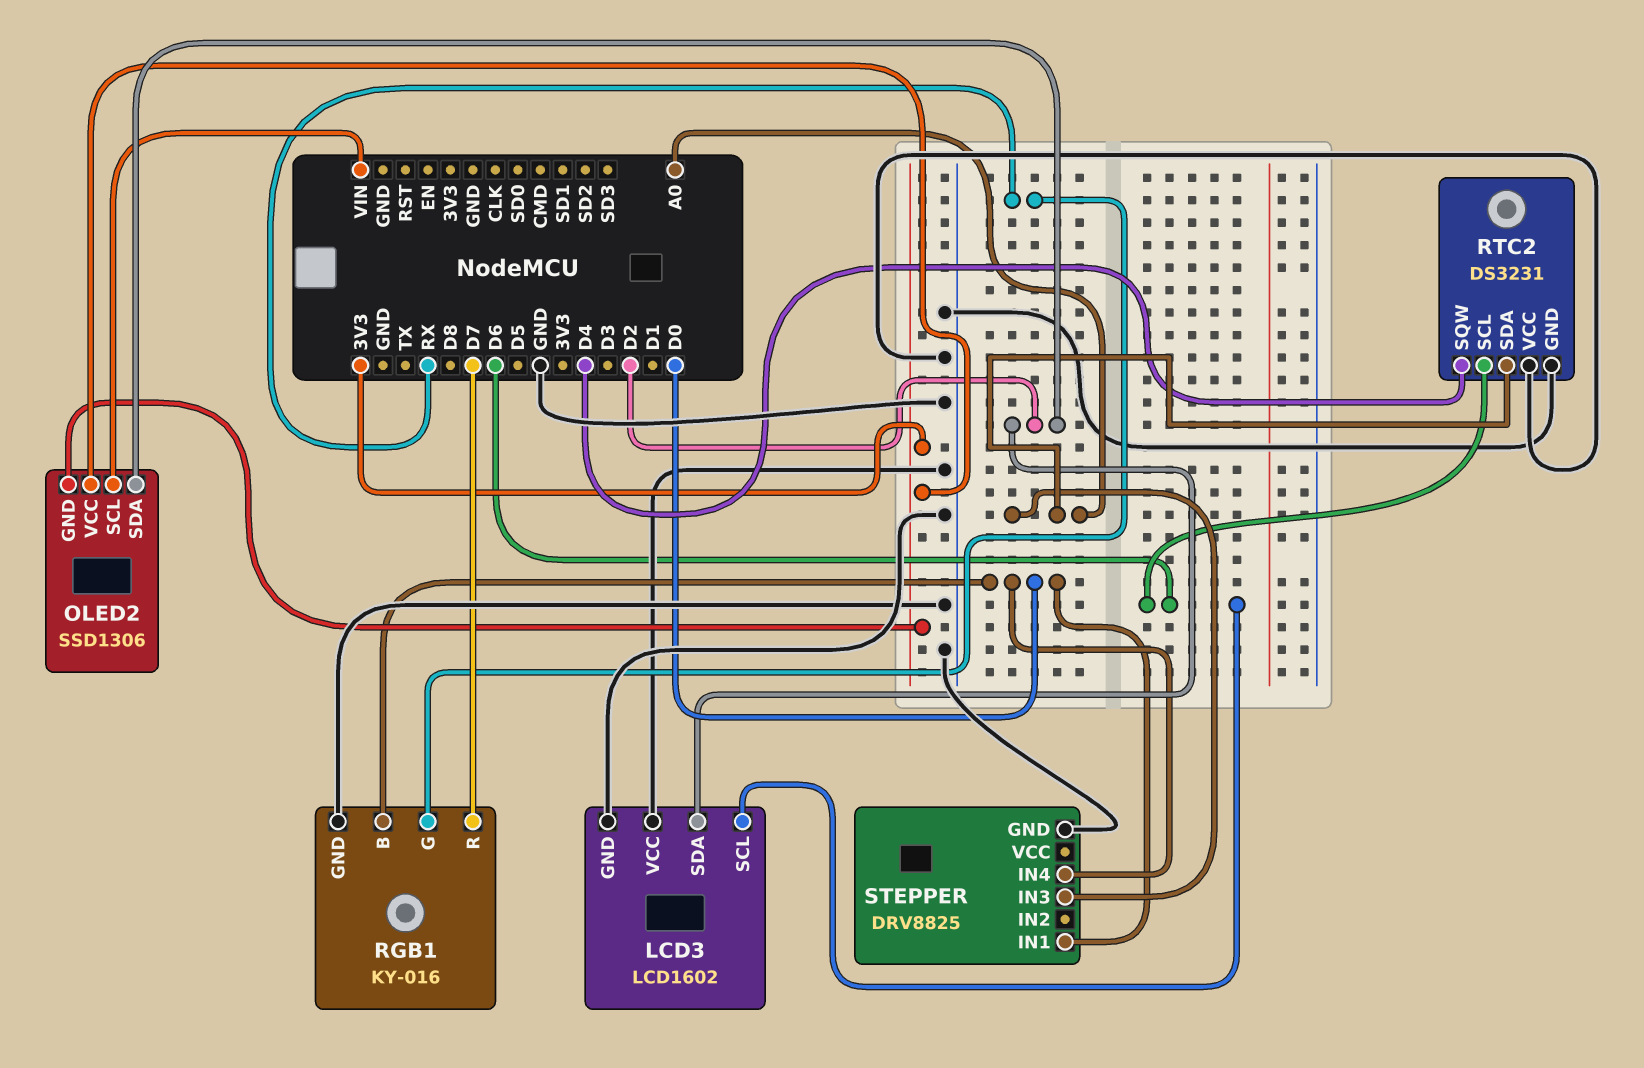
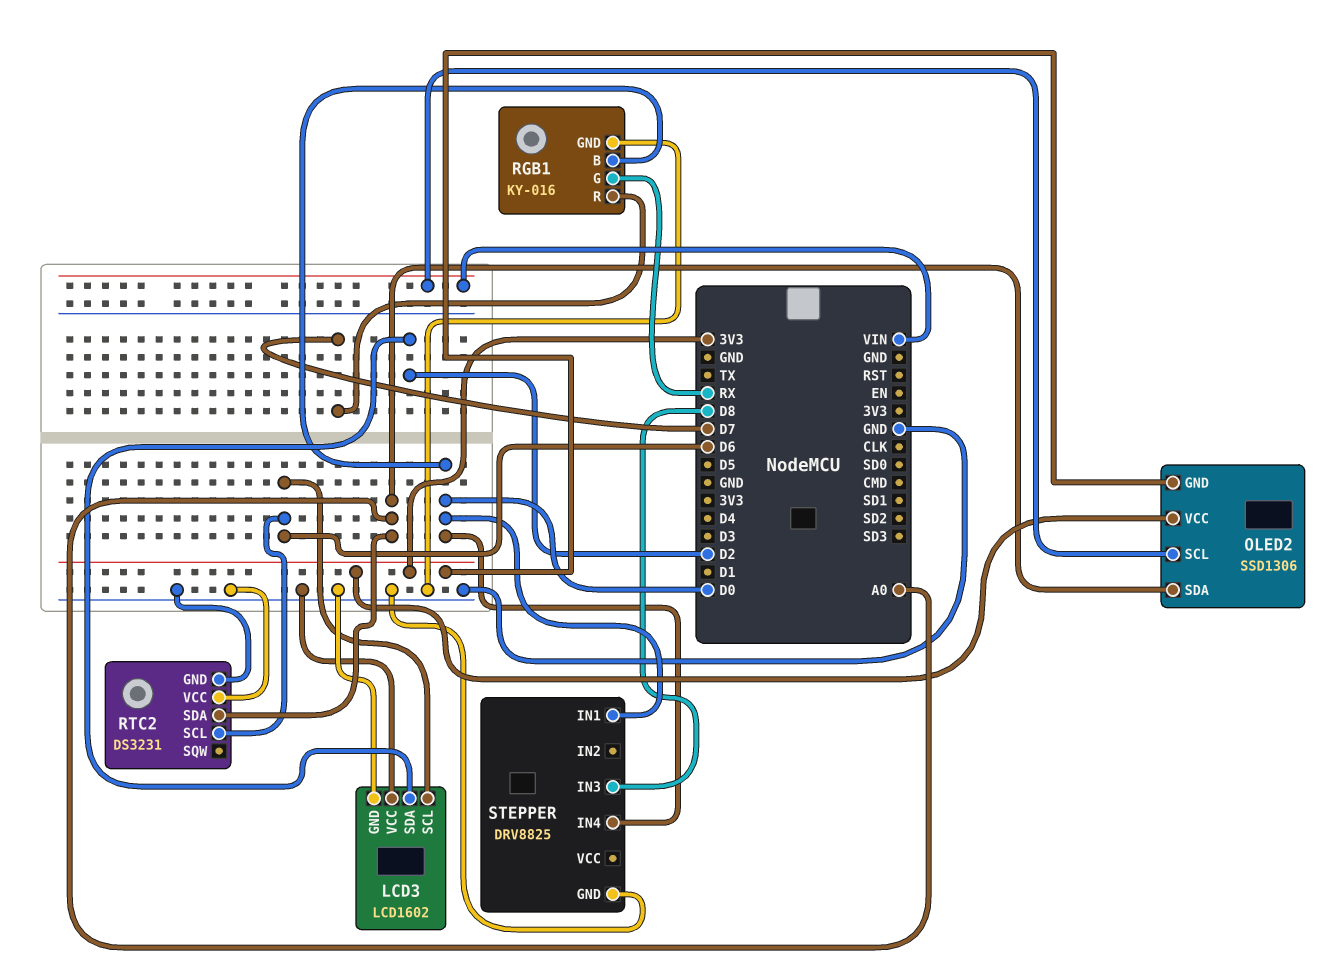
OLED2 pin SDA: D2 -> A0
RTC2 pin SQW: D4 -> none
STEPPER pin IN3: A0 -> D8

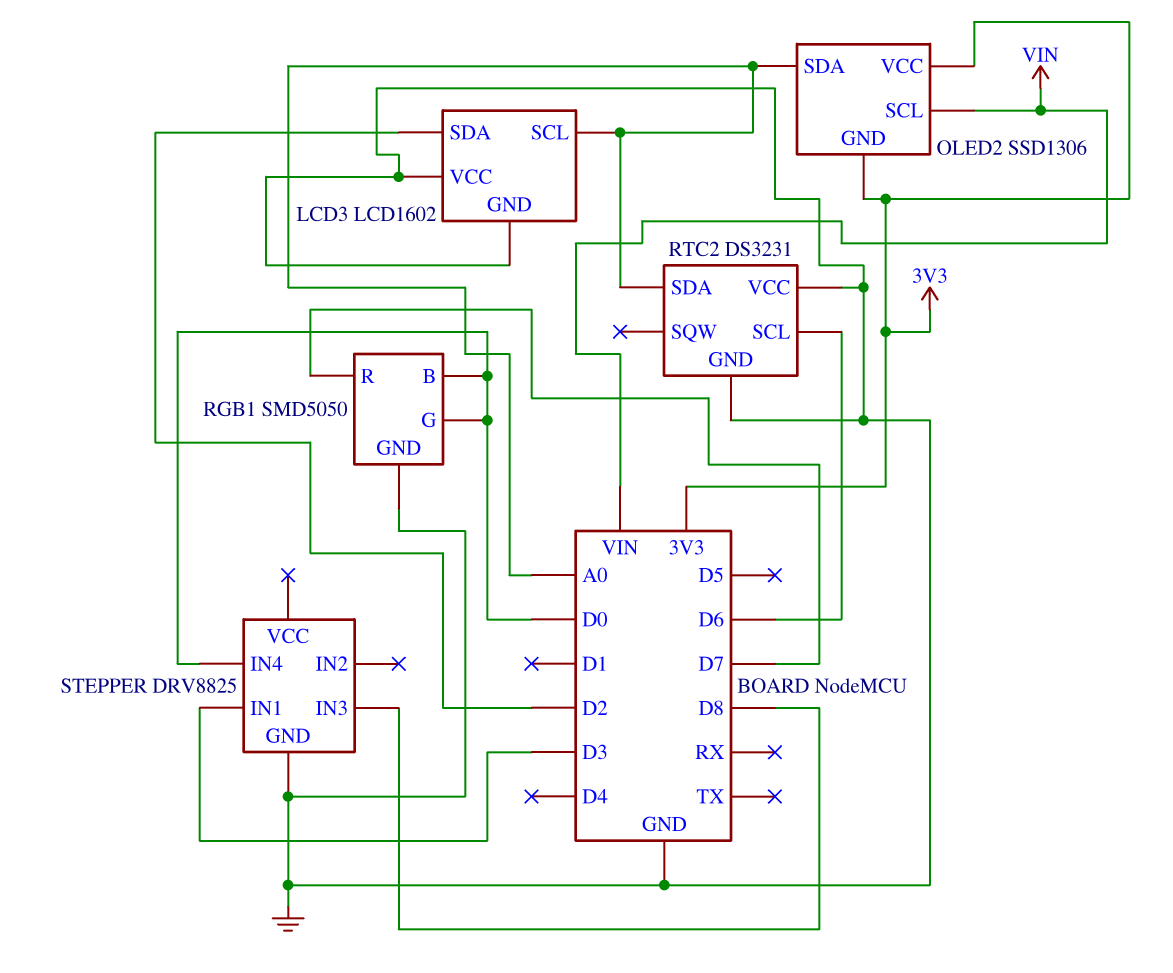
LCD3 pin SCL: D6 -> A0
RGB1: KY-016 -> SMD5050
RGB1 pin G: RX -> D0
STEPPER pin IN1: D0 -> D3

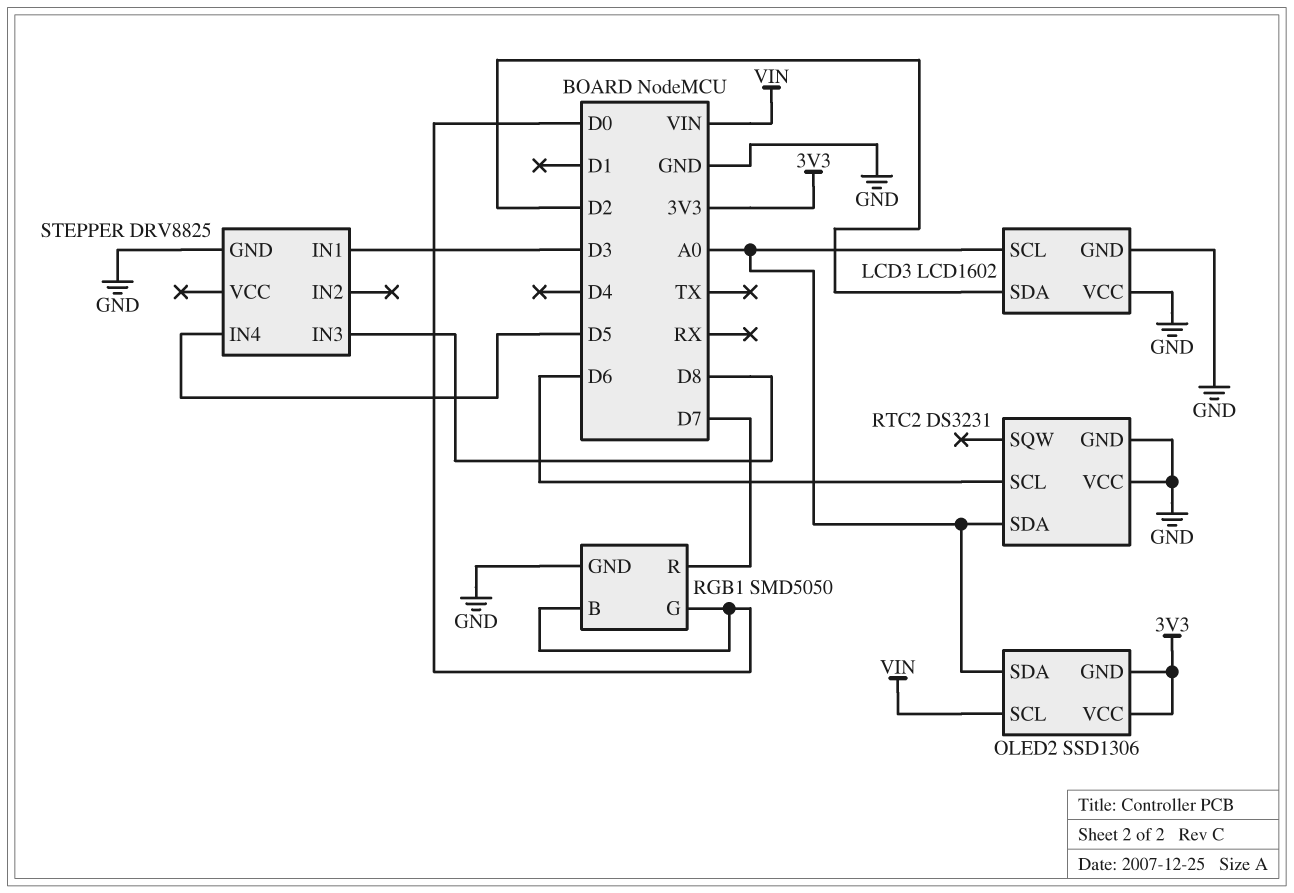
STEPPER pin IN4: D0 -> D5

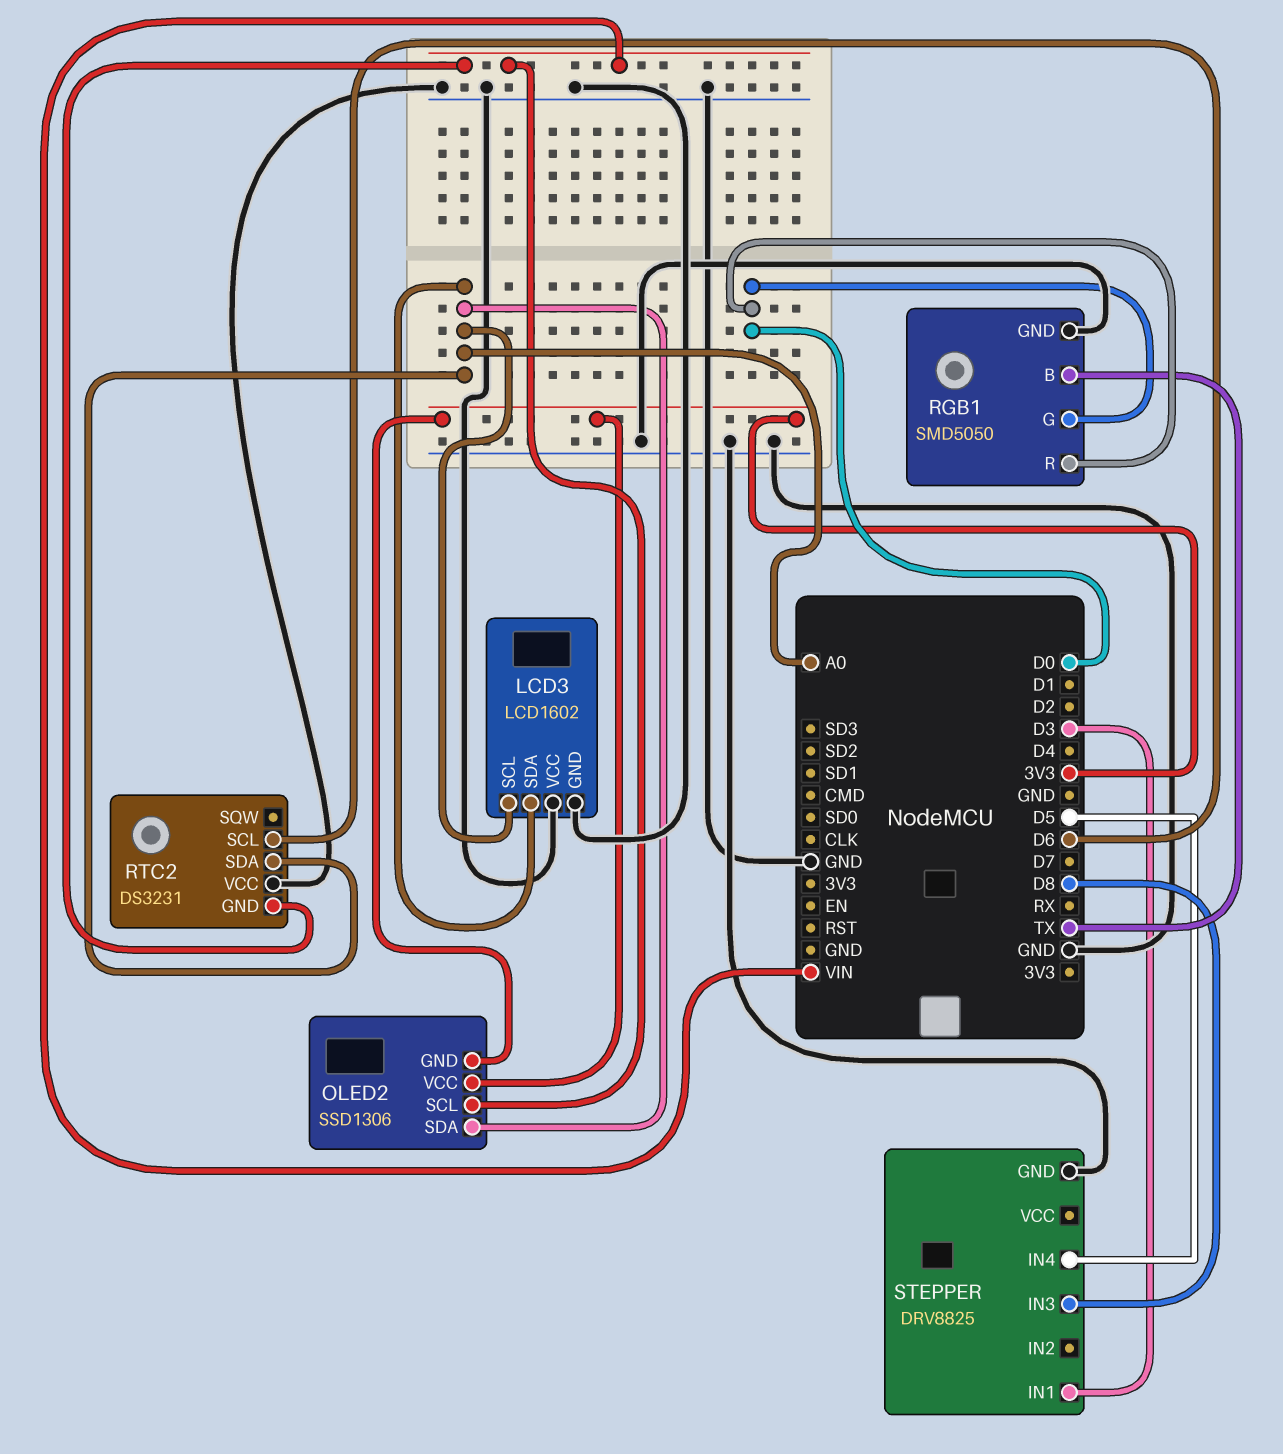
LCD3 pin SDA: D2 -> A0
RGB1 pin B: D0 -> TX
RGB1 pin R: D7 -> D0
RTC2 pin GND: GND -> VIN

